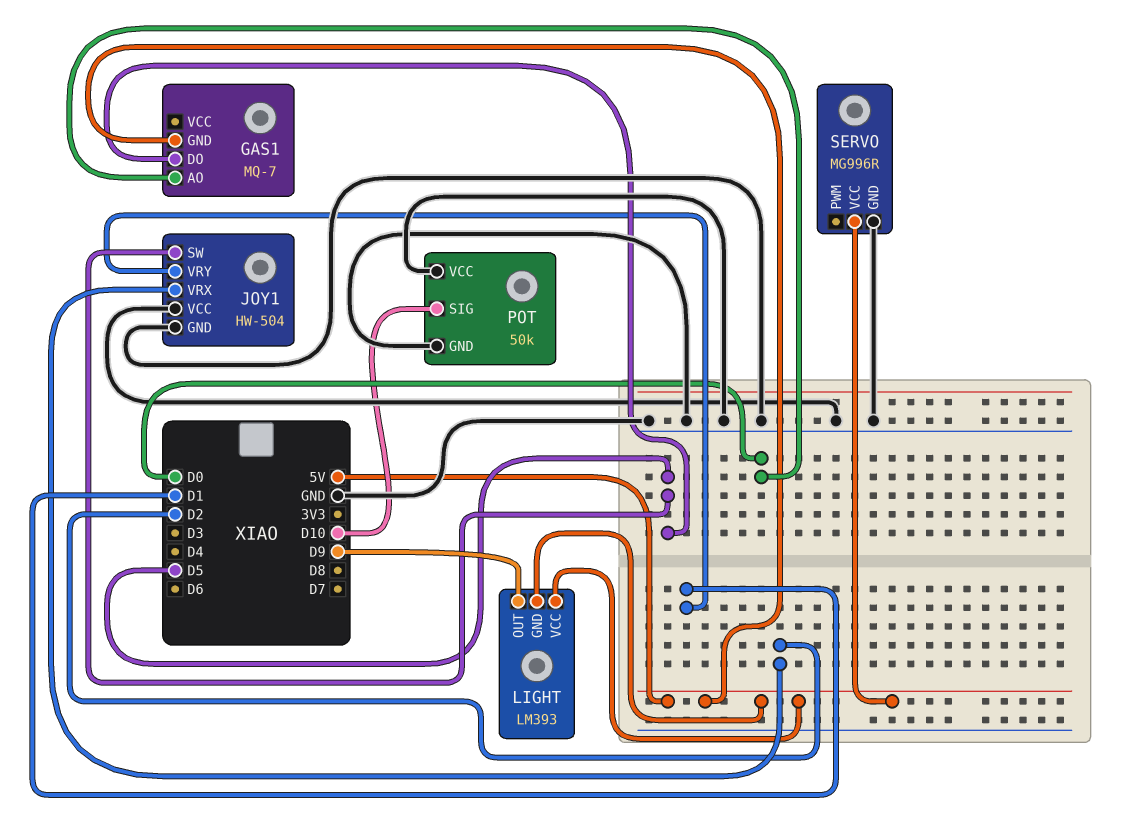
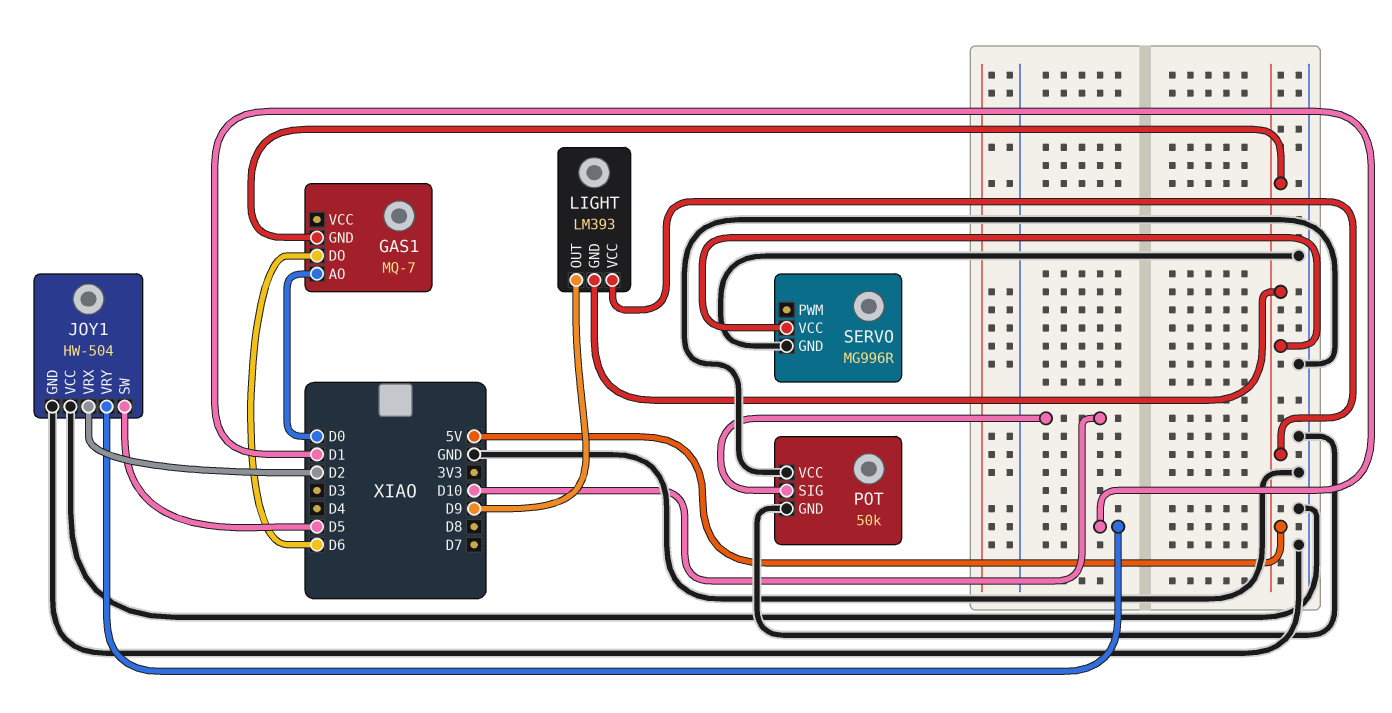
GAS1 pin DO: D5 -> D6

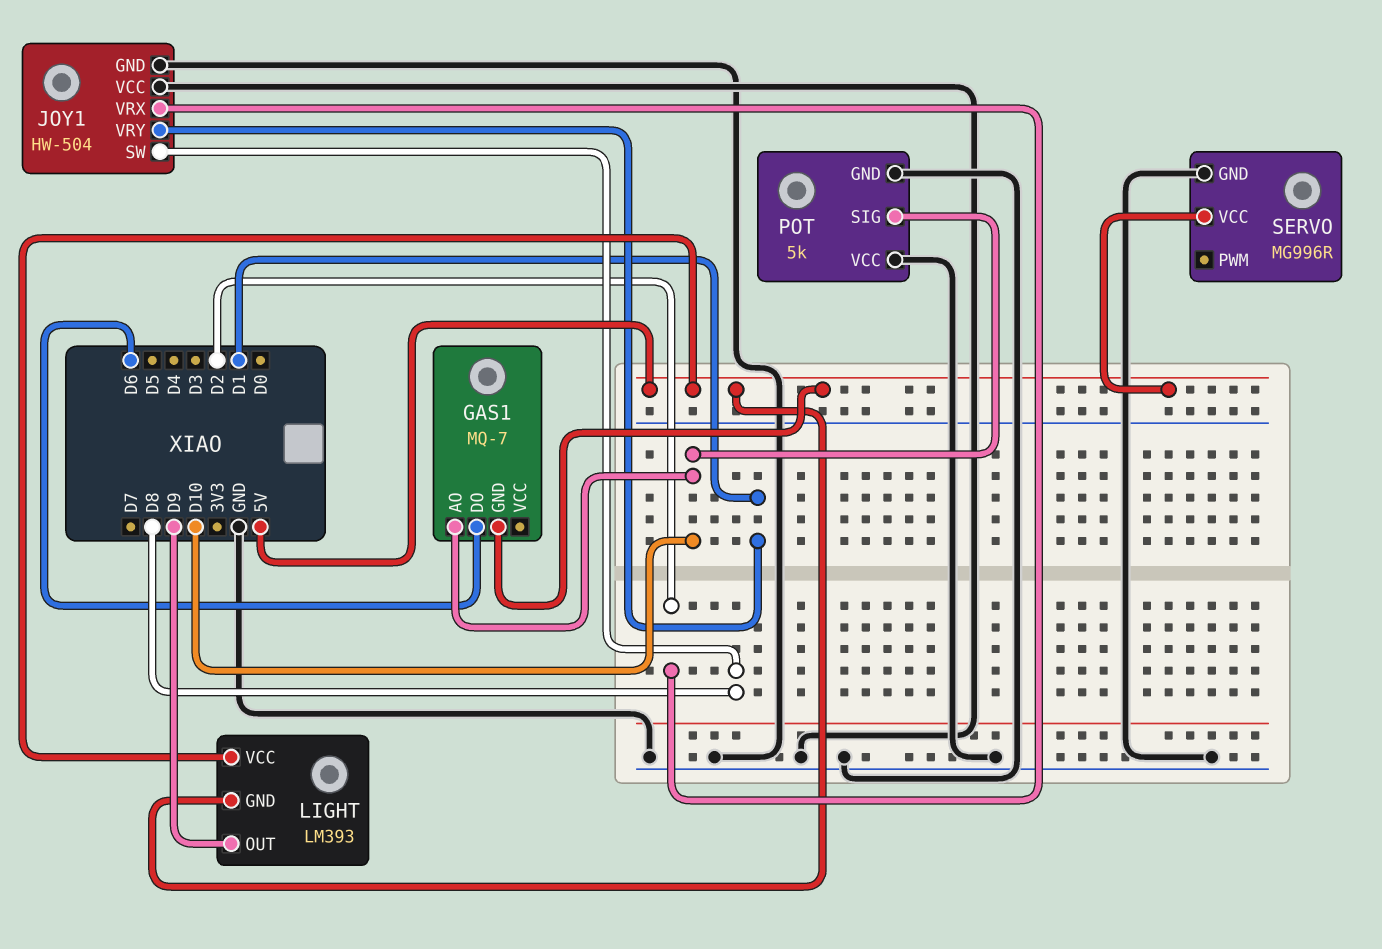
GAS1 pin AO: D0 -> D10
JOY1 pin SW: D5 -> D8
POT: 50k -> 5k

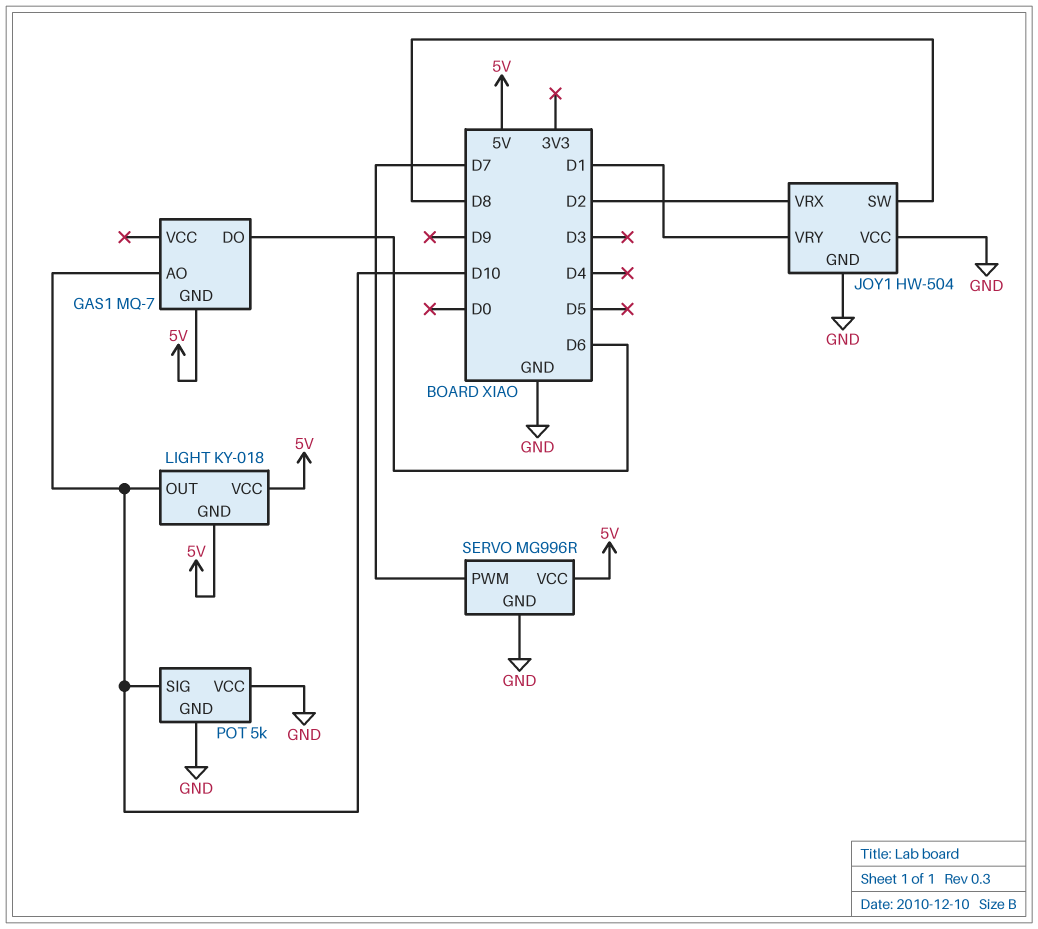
LIGHT: LM393 -> KY-018
LIGHT pin OUT: D9 -> D10
SERVO pin PWM: none -> D7

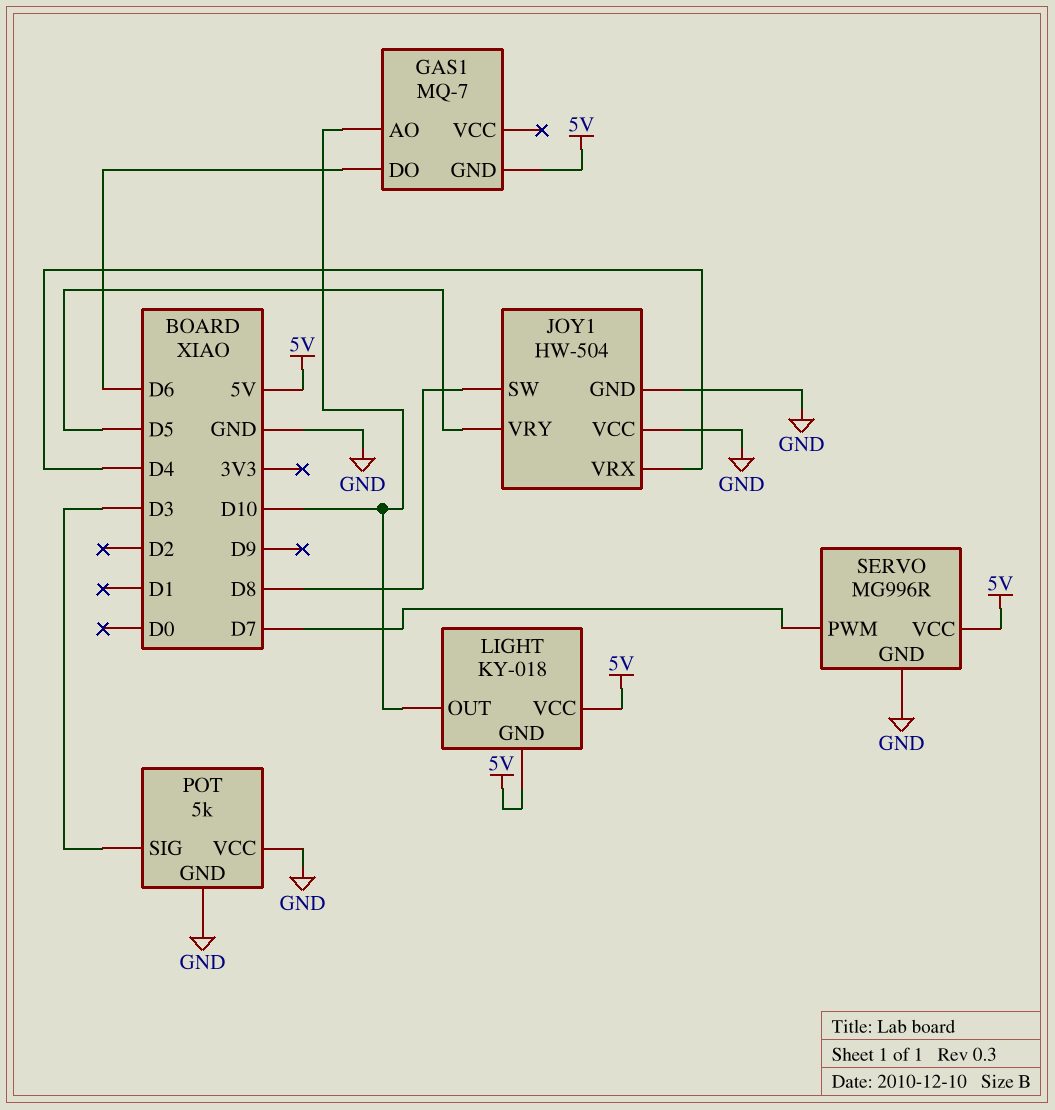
JOY1 pin VRX: D2 -> D4
JOY1 pin VRY: D1 -> D5
POT pin SIG: D10 -> D3

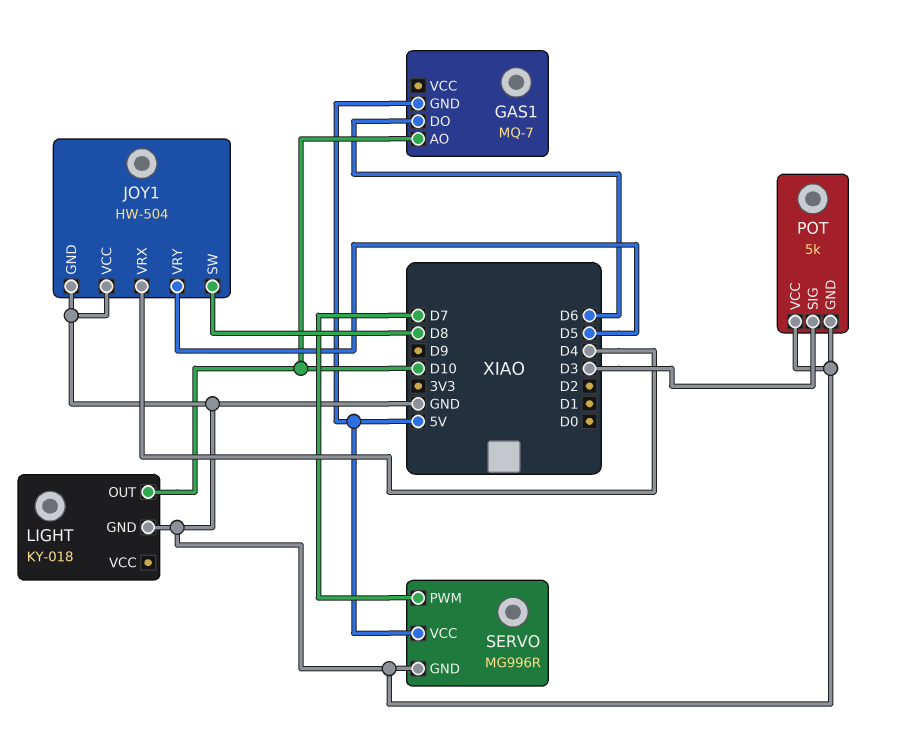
LIGHT pin GND: 5V -> GND
LIGHT pin VCC: 5V -> none

